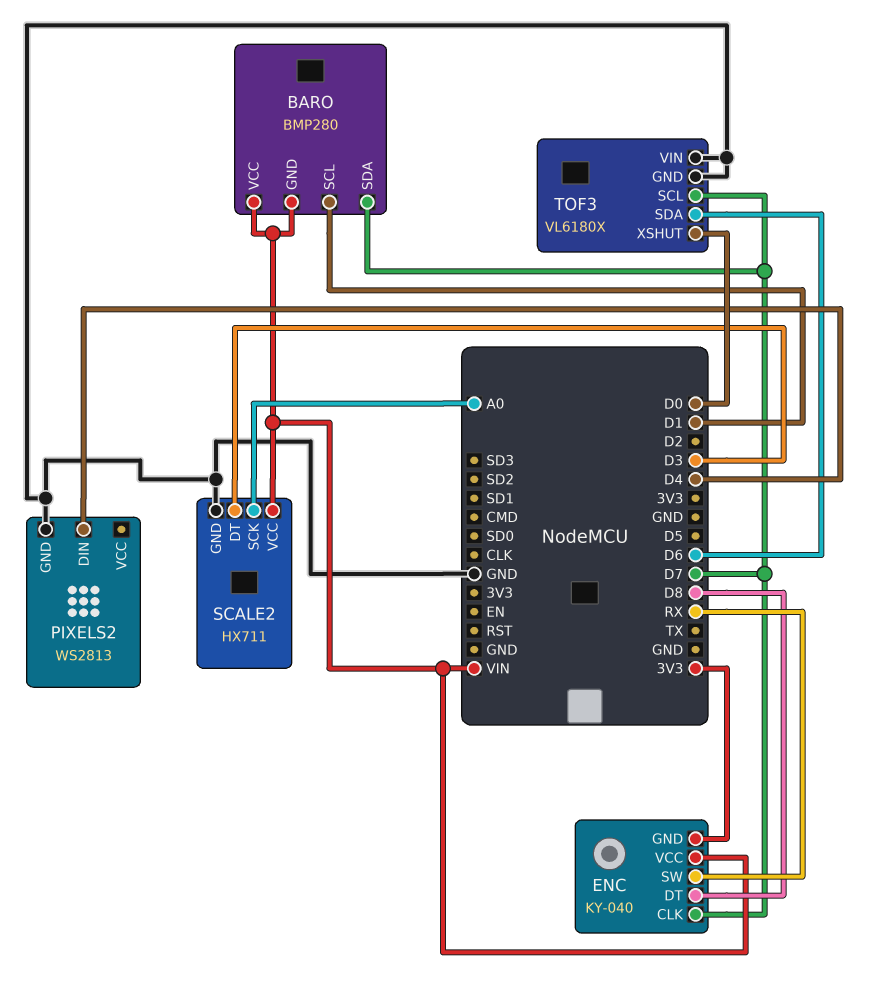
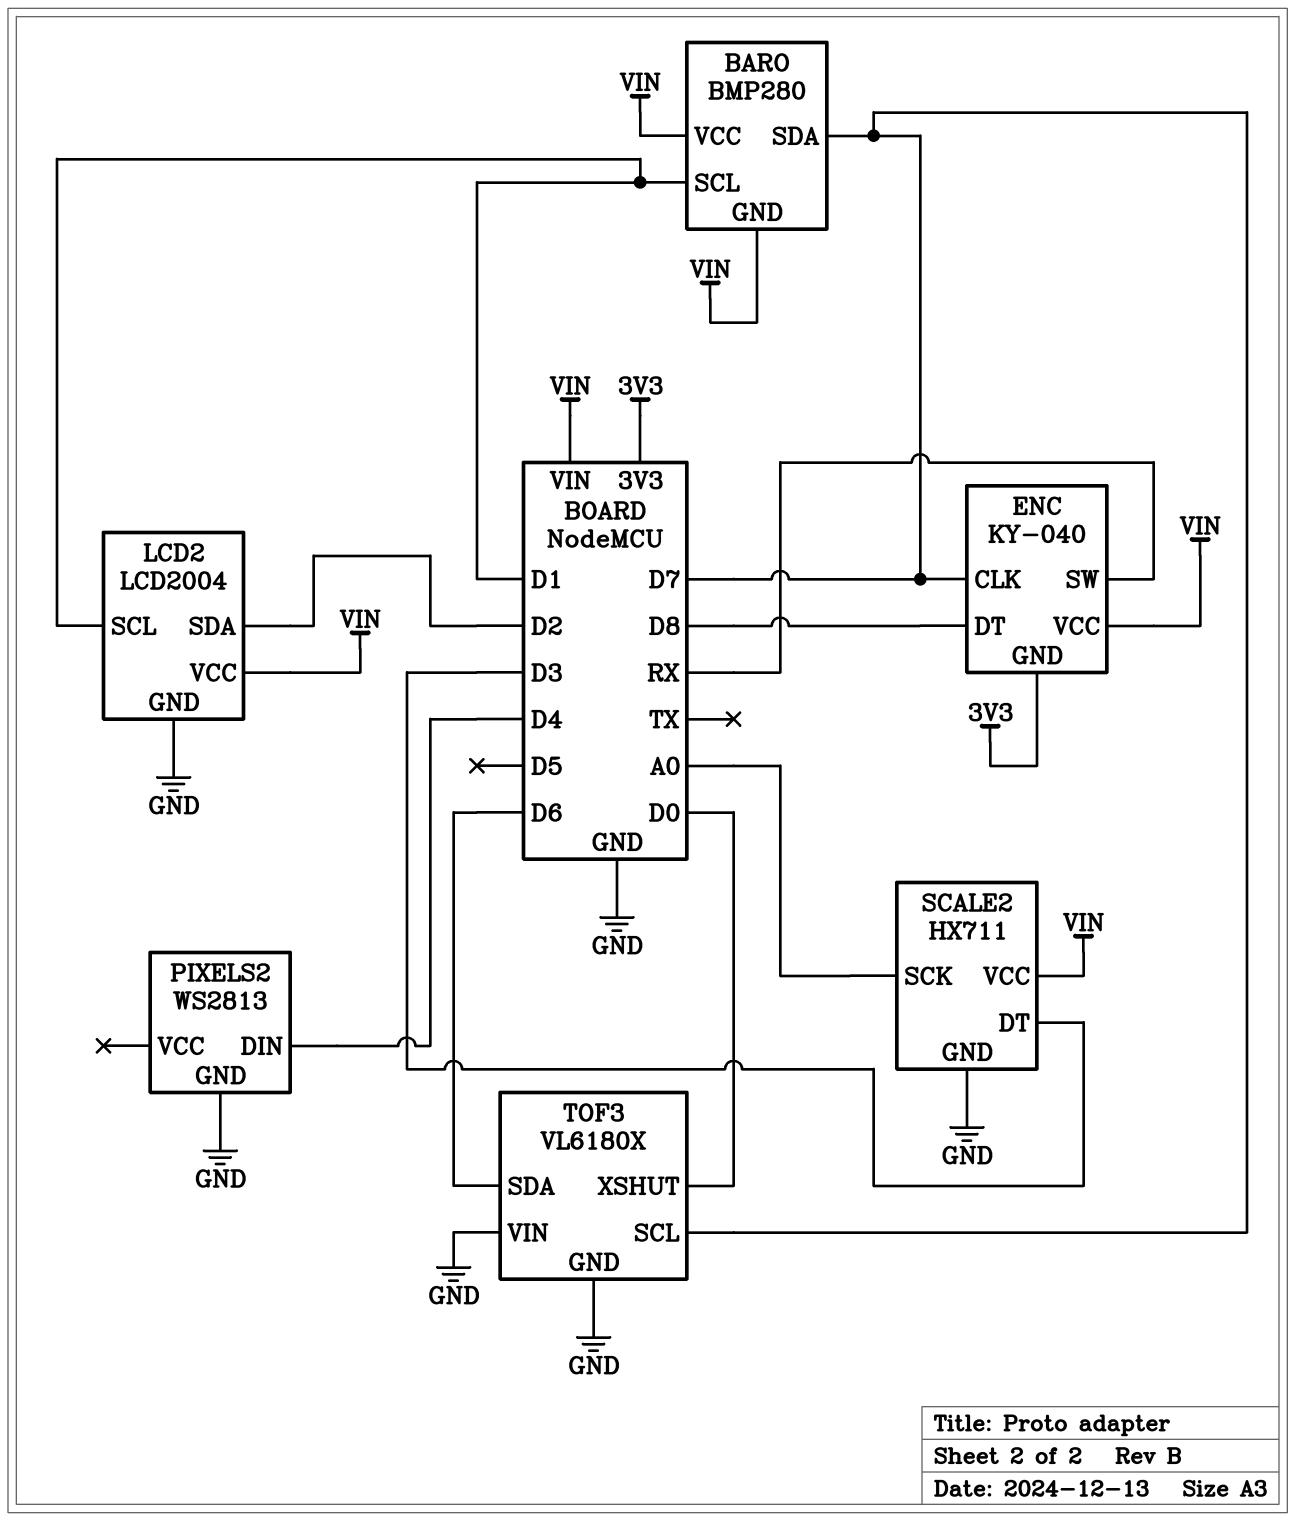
LCD2: none -> LCD2004
LCD2 pin GND: none -> GND
LCD2 pin SCL: none -> D1
LCD2 pin SDA: none -> D2
LCD2 pin VCC: none -> VIN

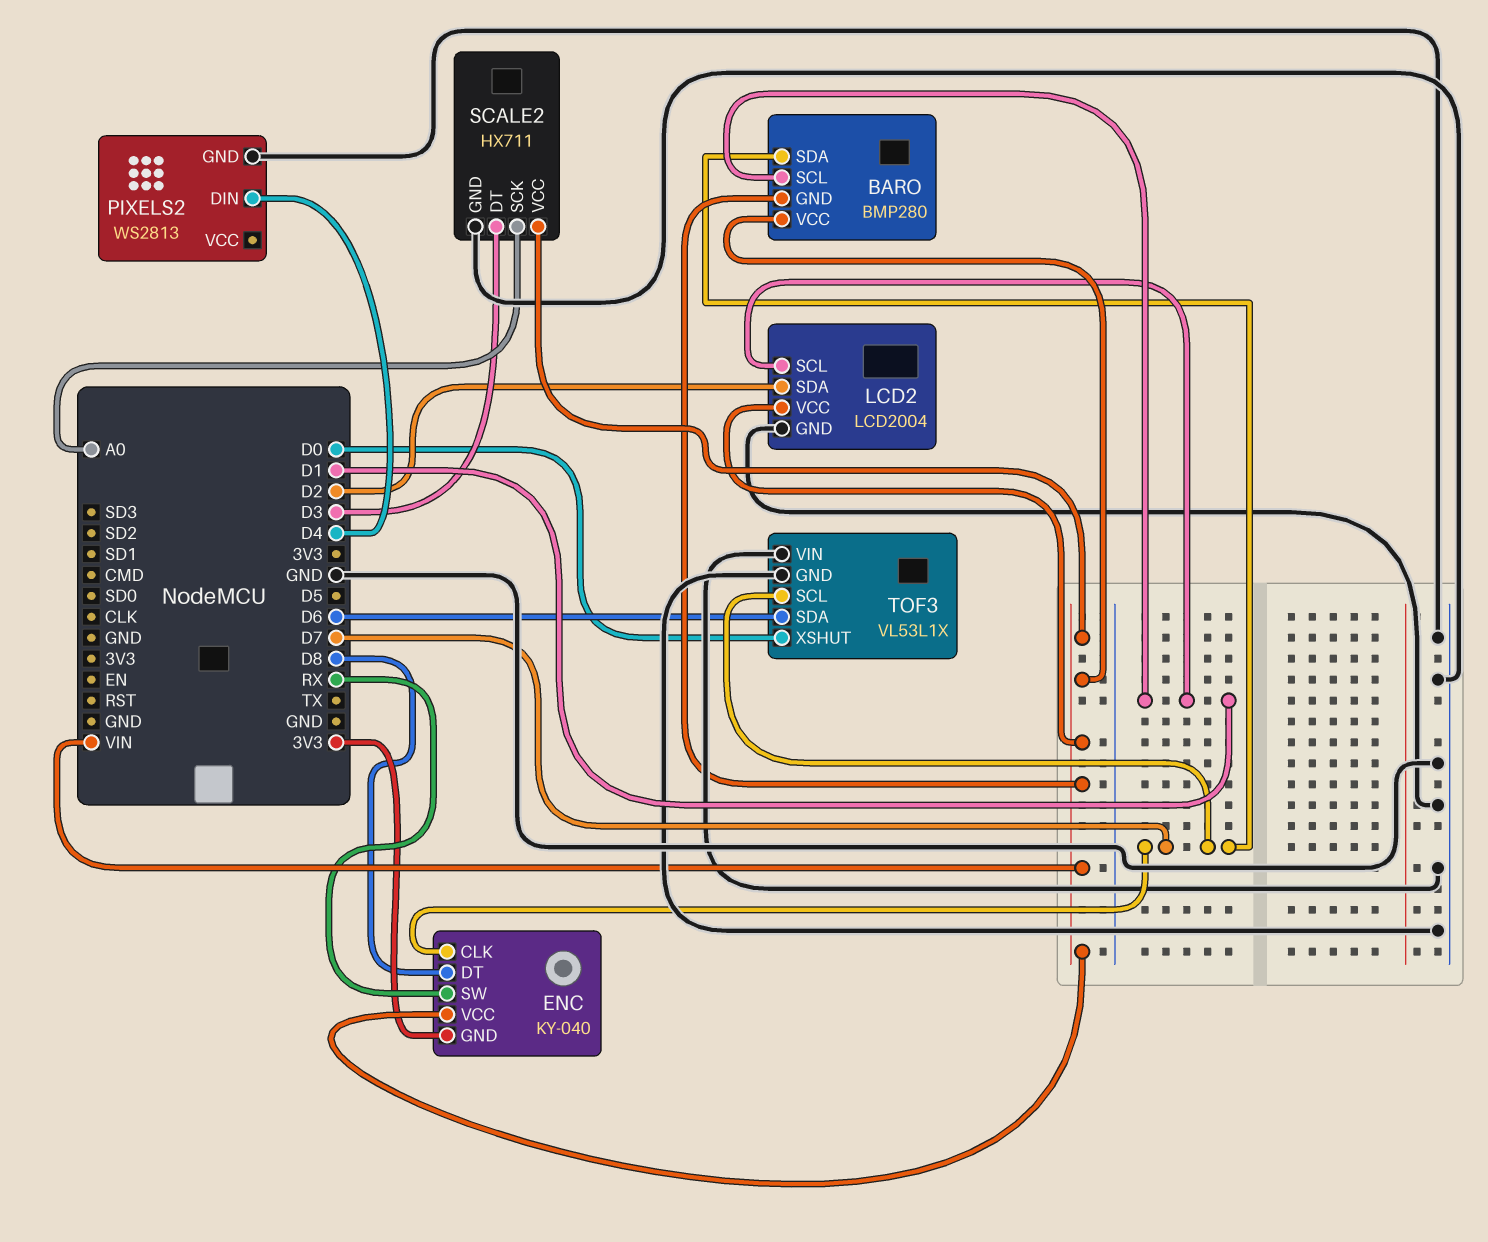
TOF3: VL6180X -> VL53L1X

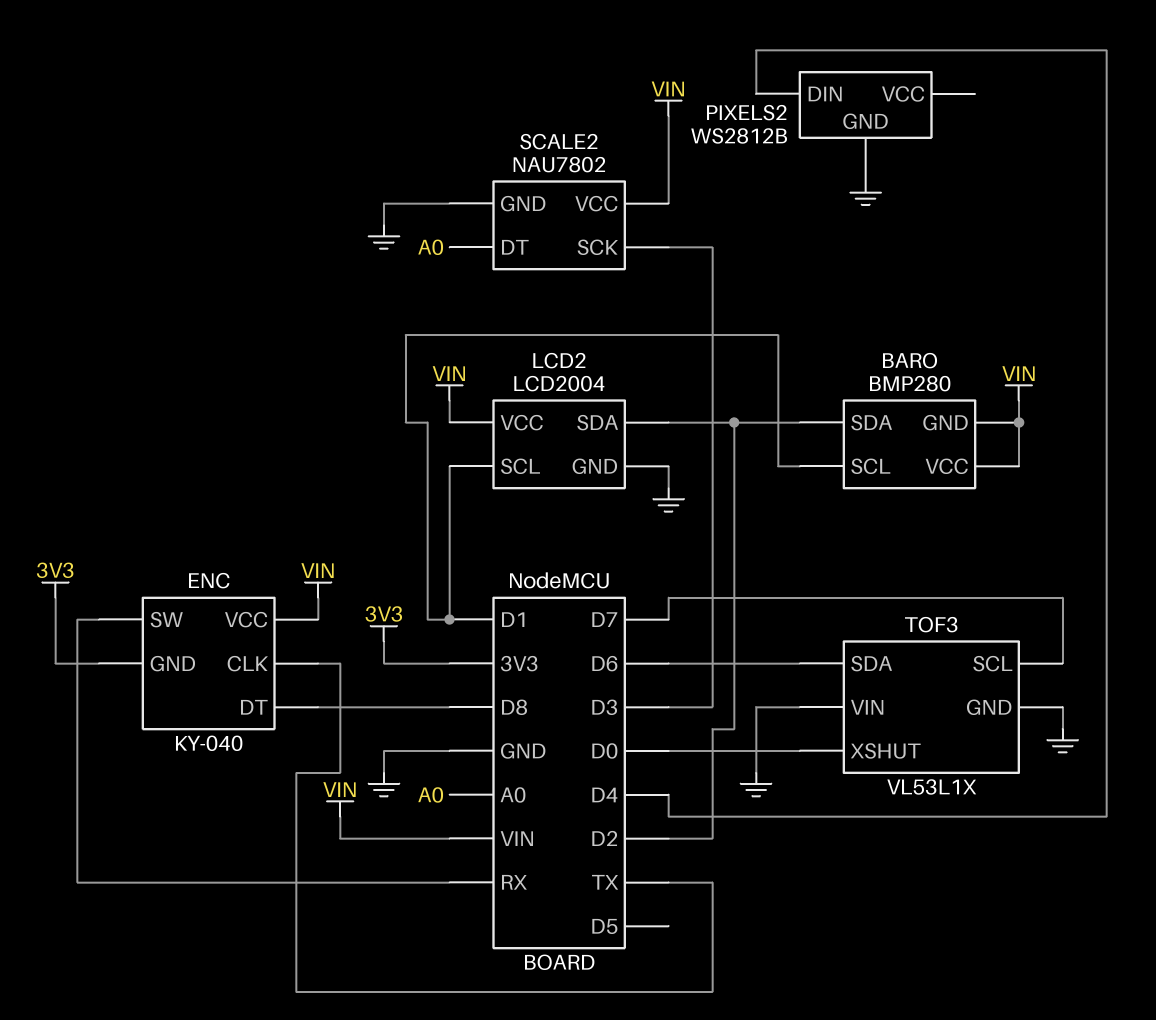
BARO pin SDA: D7 -> D2
ENC pin CLK: D7 -> TX
PIXELS2: WS2813 -> WS2812B
SCALE2: HX711 -> NAU7802
SCALE2 pin DT: D3 -> A0
SCALE2 pin SCK: A0 -> D3

